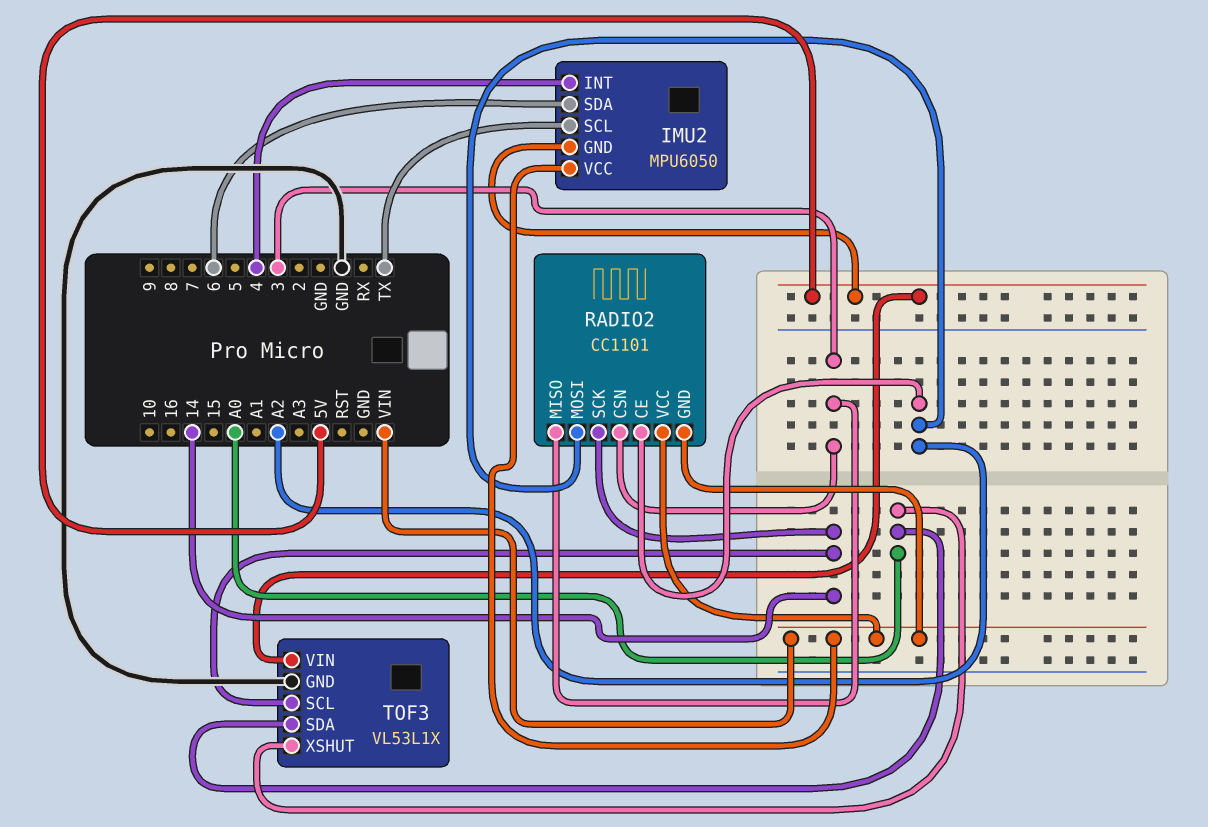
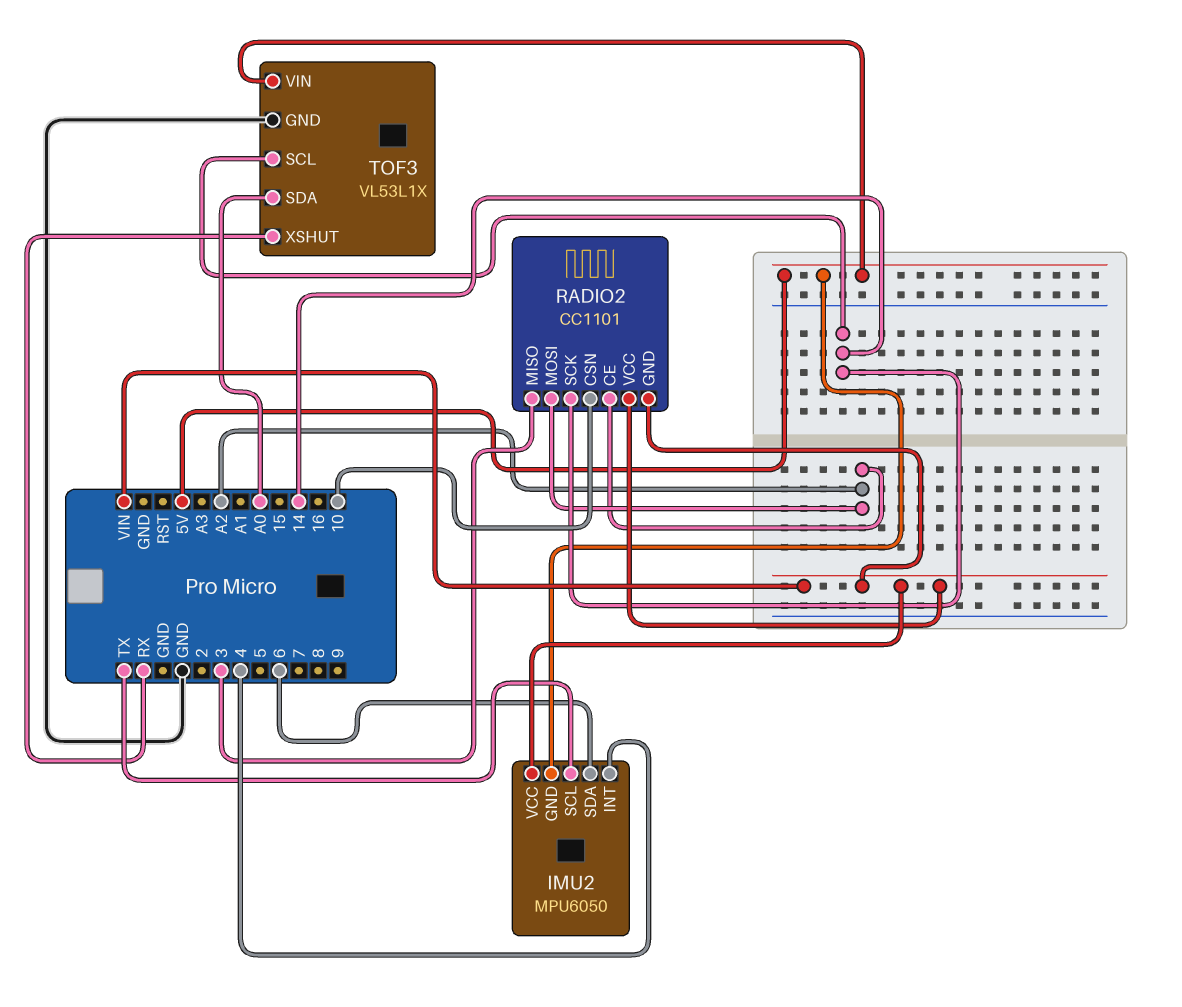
RADIO2 pin CSN: 3 -> 10
TOF3 pin XSHUT: A0 -> RX

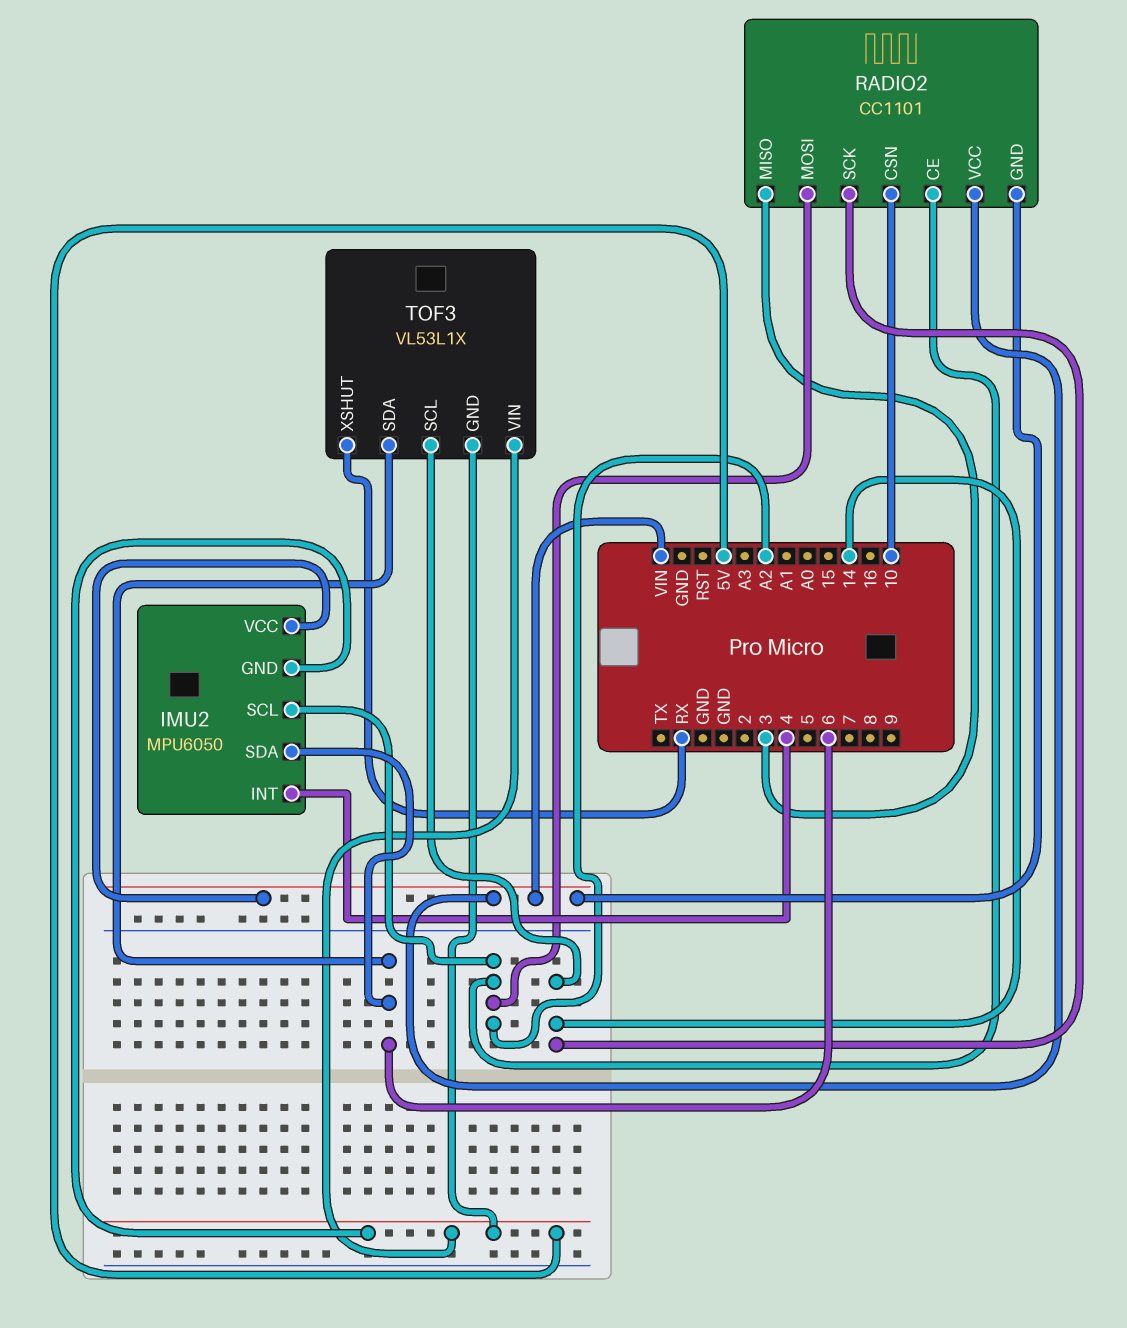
IMU2 pin SCL: TX -> A2
TOF3 pin GND: GND -> 5V
TOF3 pin SDA: A0 -> 6

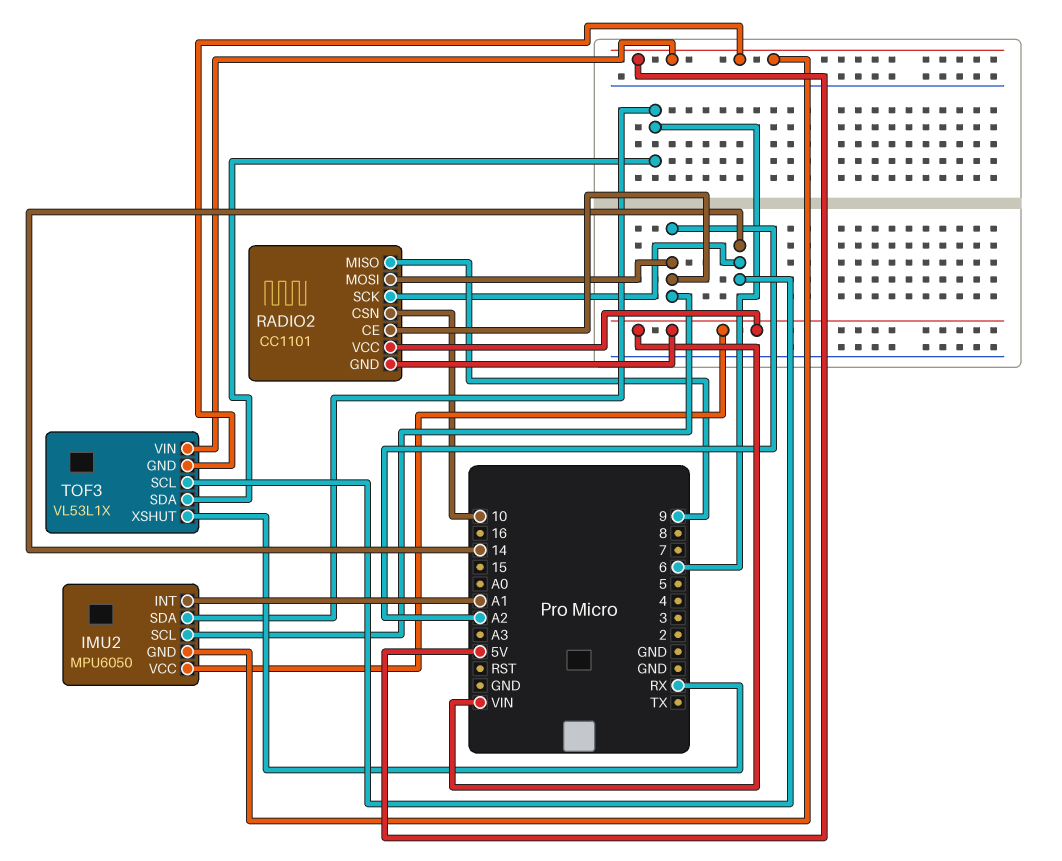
IMU2 pin INT: 4 -> A1
RADIO2 pin MISO: 3 -> 9

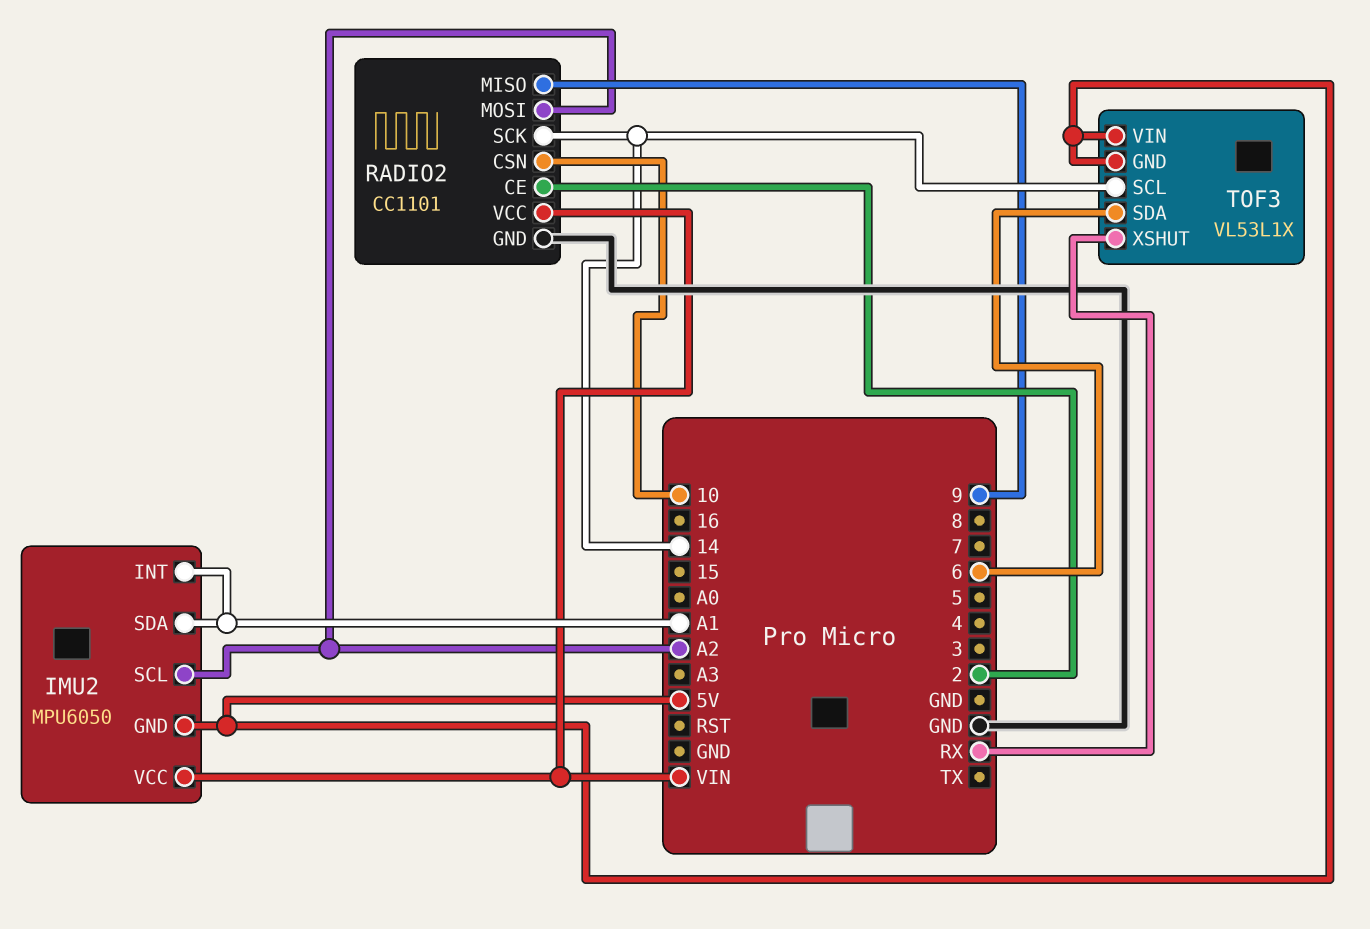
IMU2 pin SDA: 6 -> A1
RADIO2 pin CE: A2 -> 2
RADIO2 pin GND: VIN -> GND

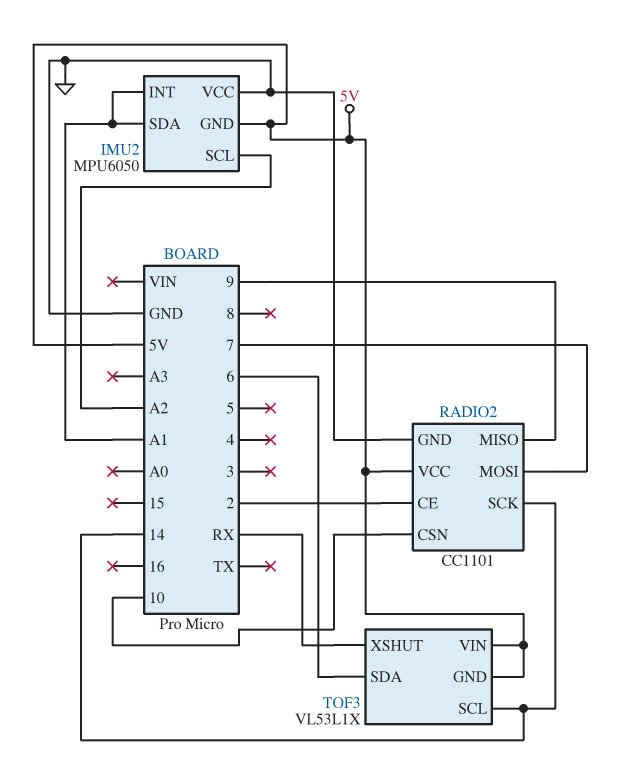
IMU2 pin VCC: VIN -> GND
RADIO2 pin MOSI: A2 -> 7
RADIO2 pin VCC: VIN -> 5V

